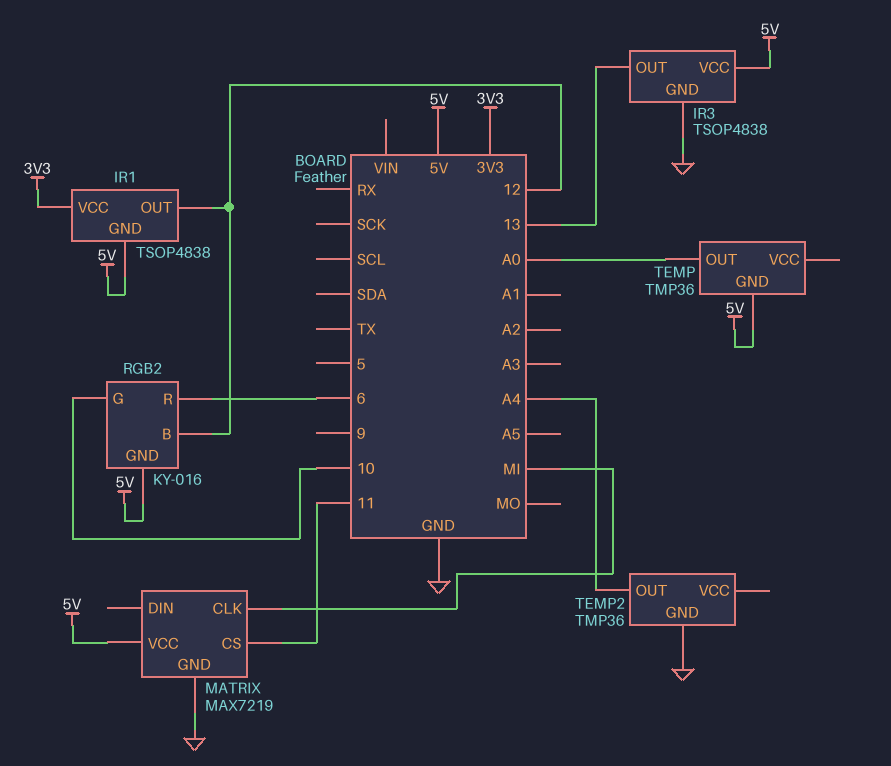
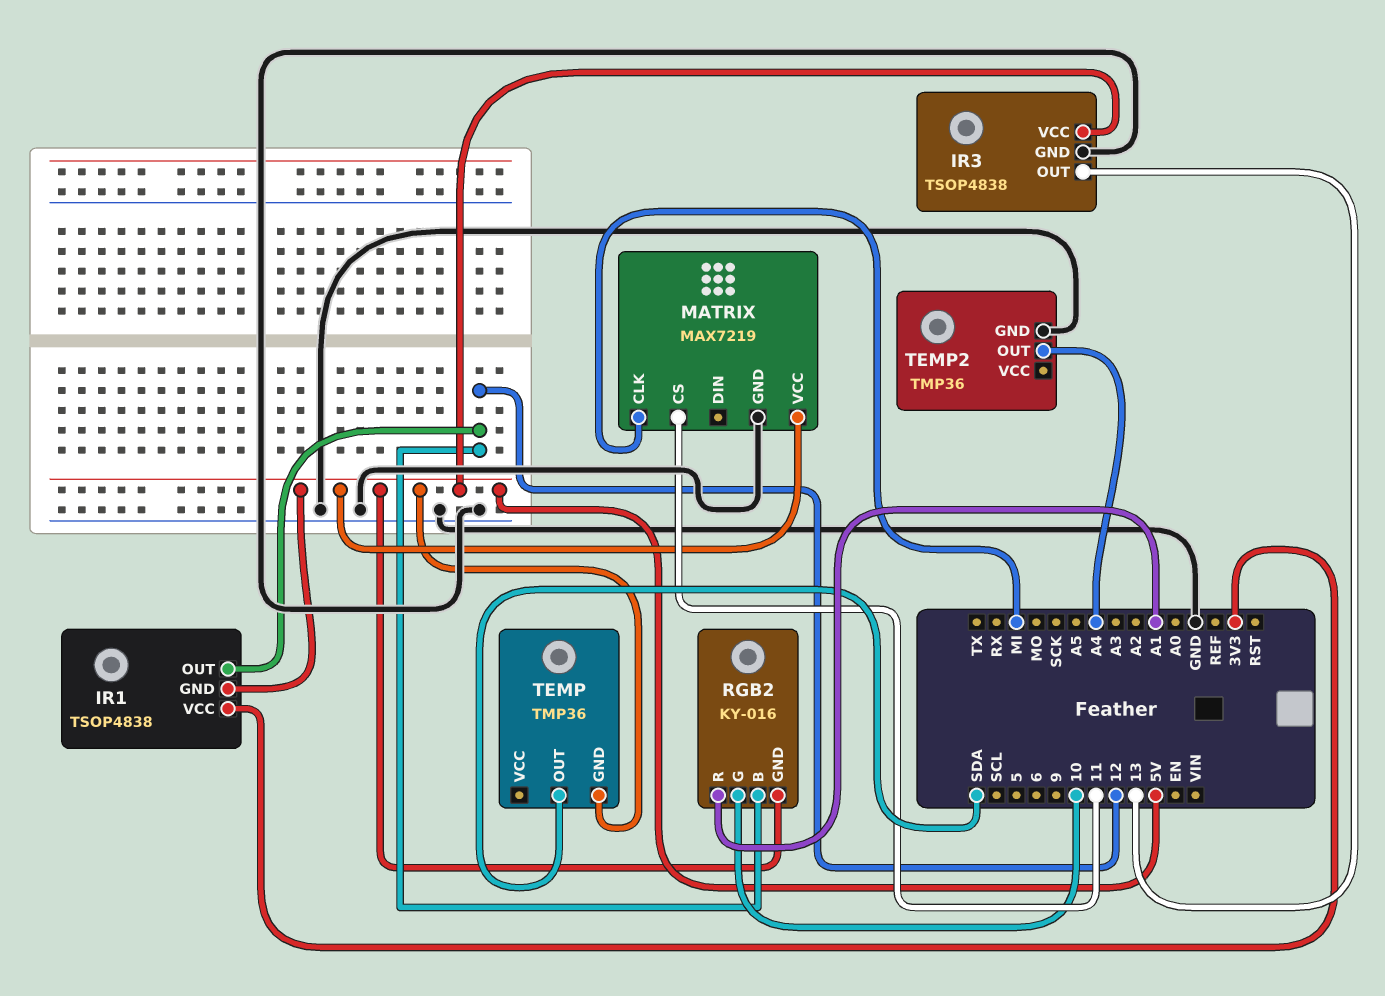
RGB2 pin R: 6 -> A1
TEMP pin OUT: A0 -> SDA

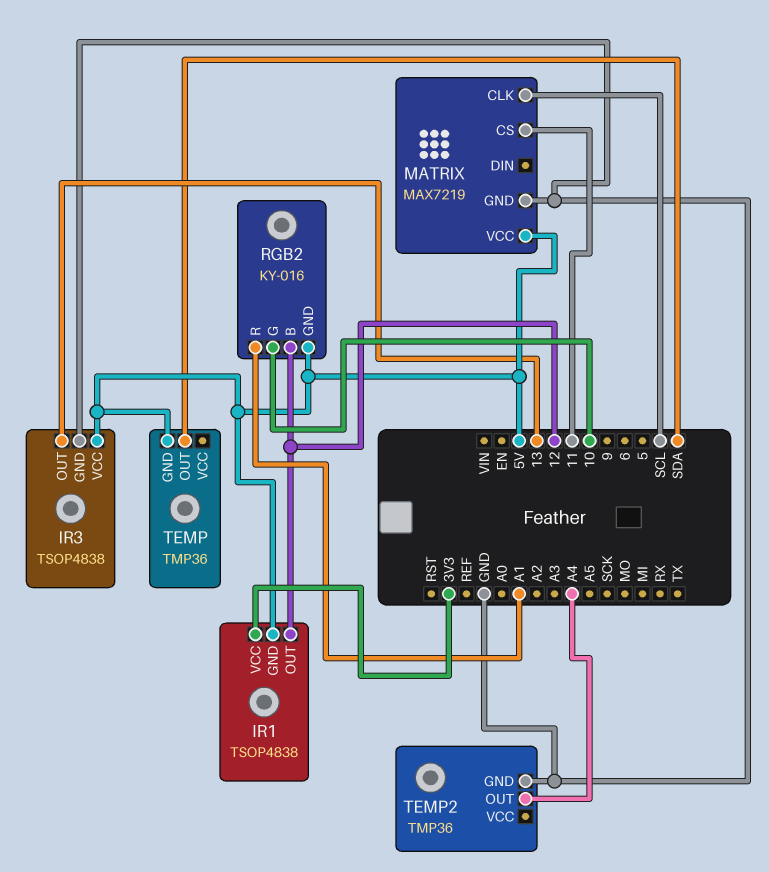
MATRIX pin CLK: MI -> SCL

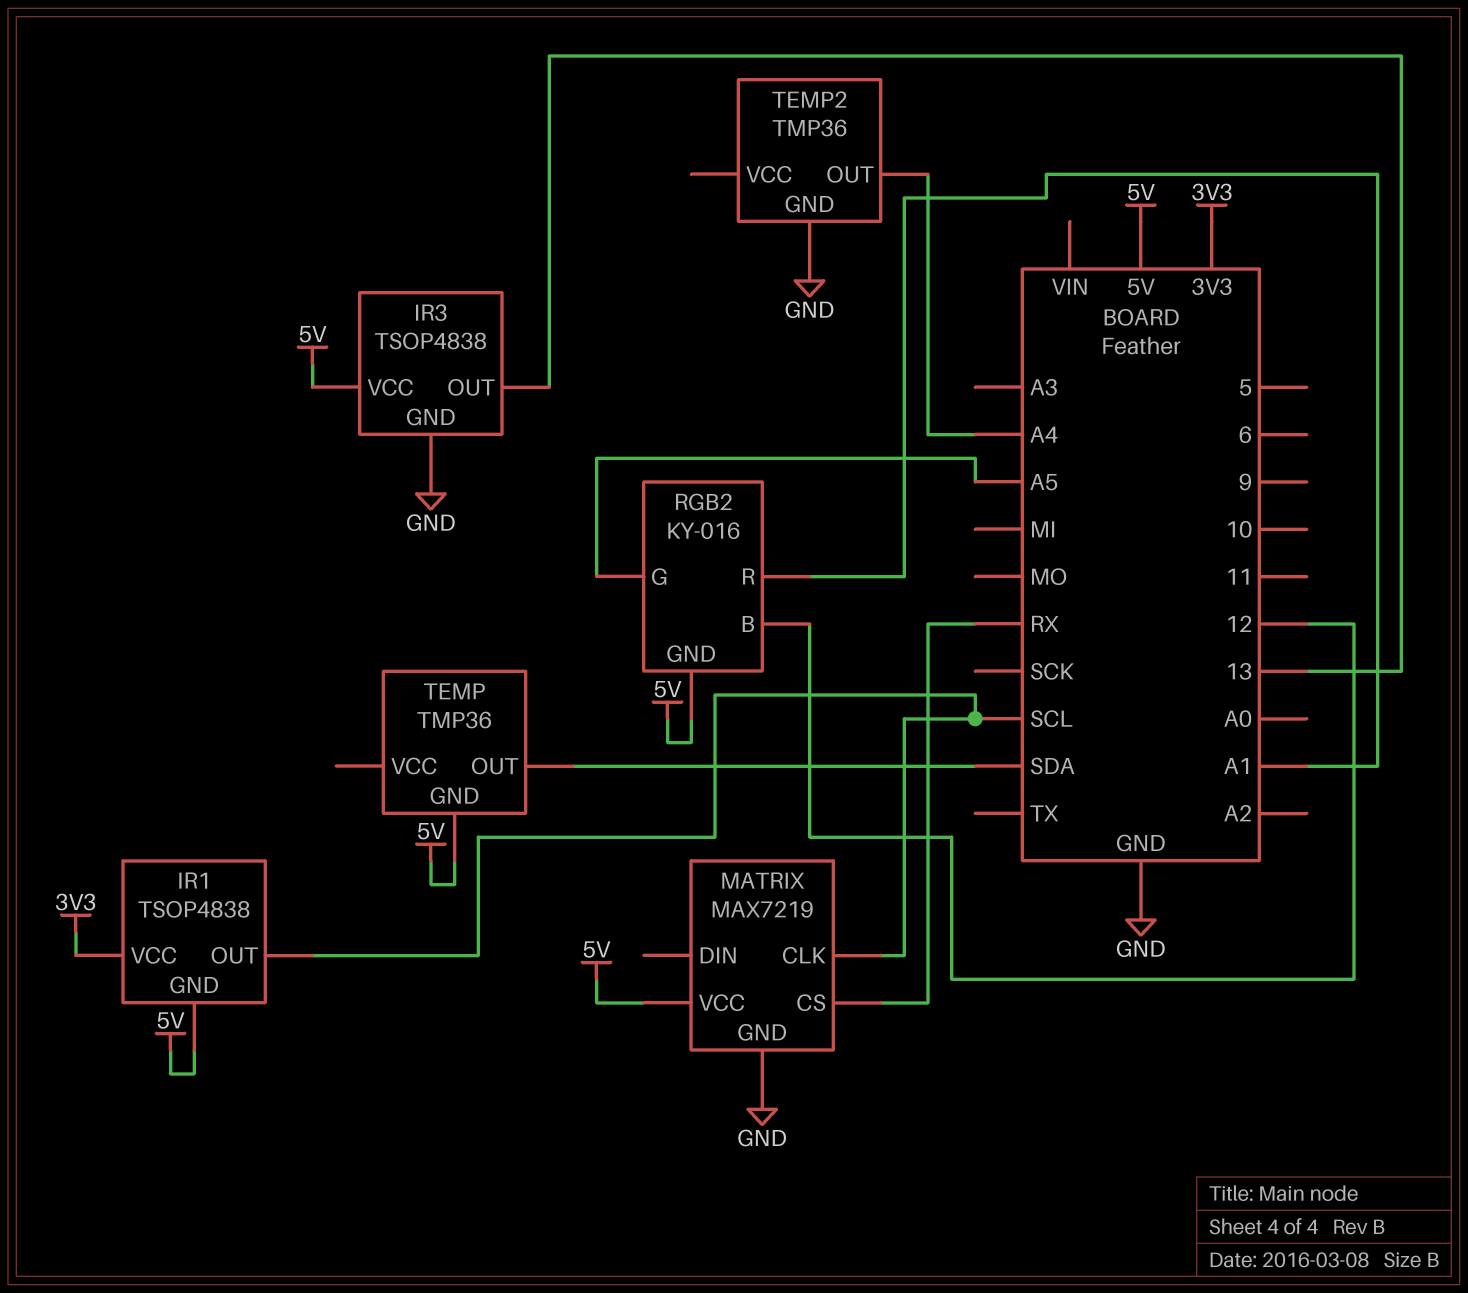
IR1 pin OUT: 12 -> SCL
MATRIX pin CS: 11 -> RX
RGB2 pin G: 10 -> A5

